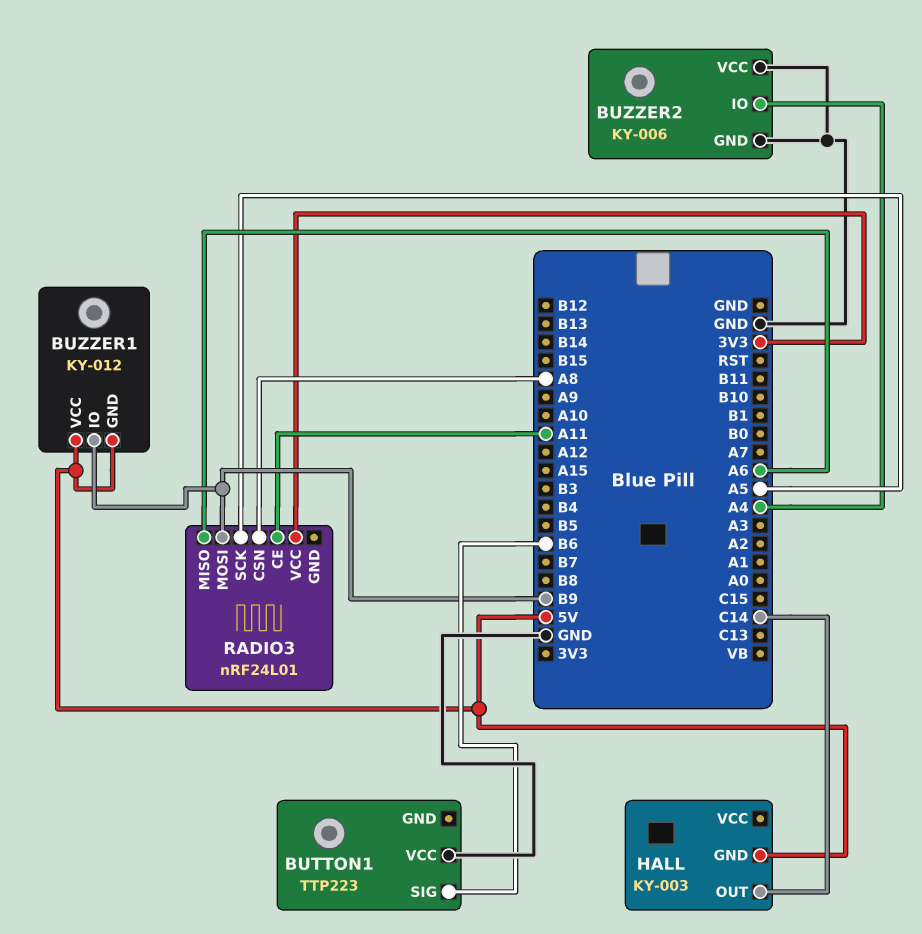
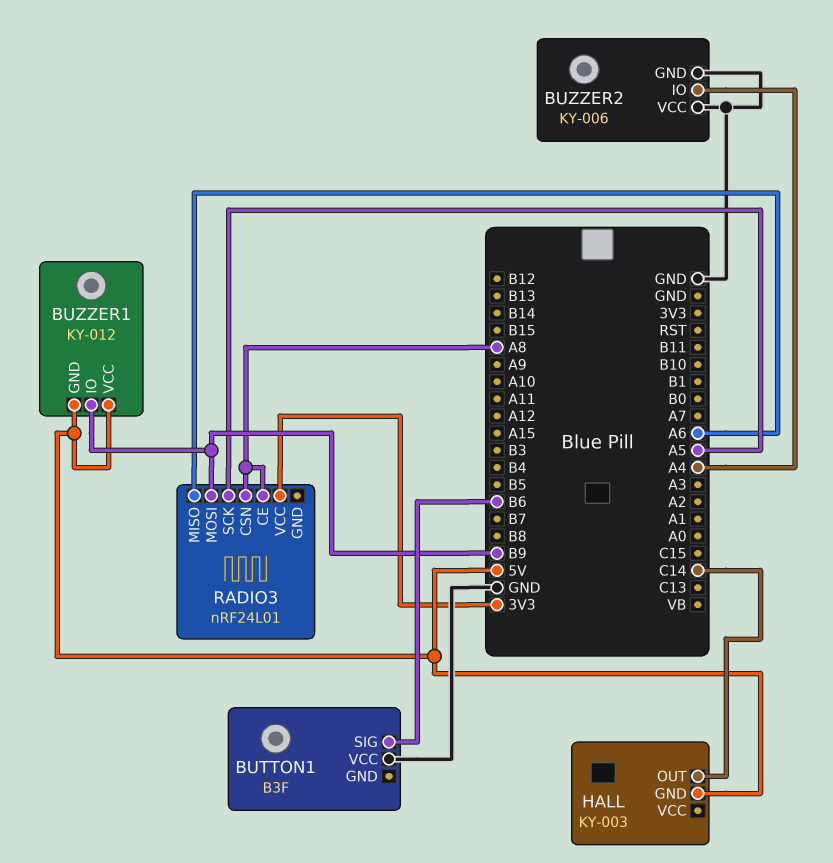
BUTTON1: TTP223 -> B3F
RADIO3 pin CE: A11 -> A8

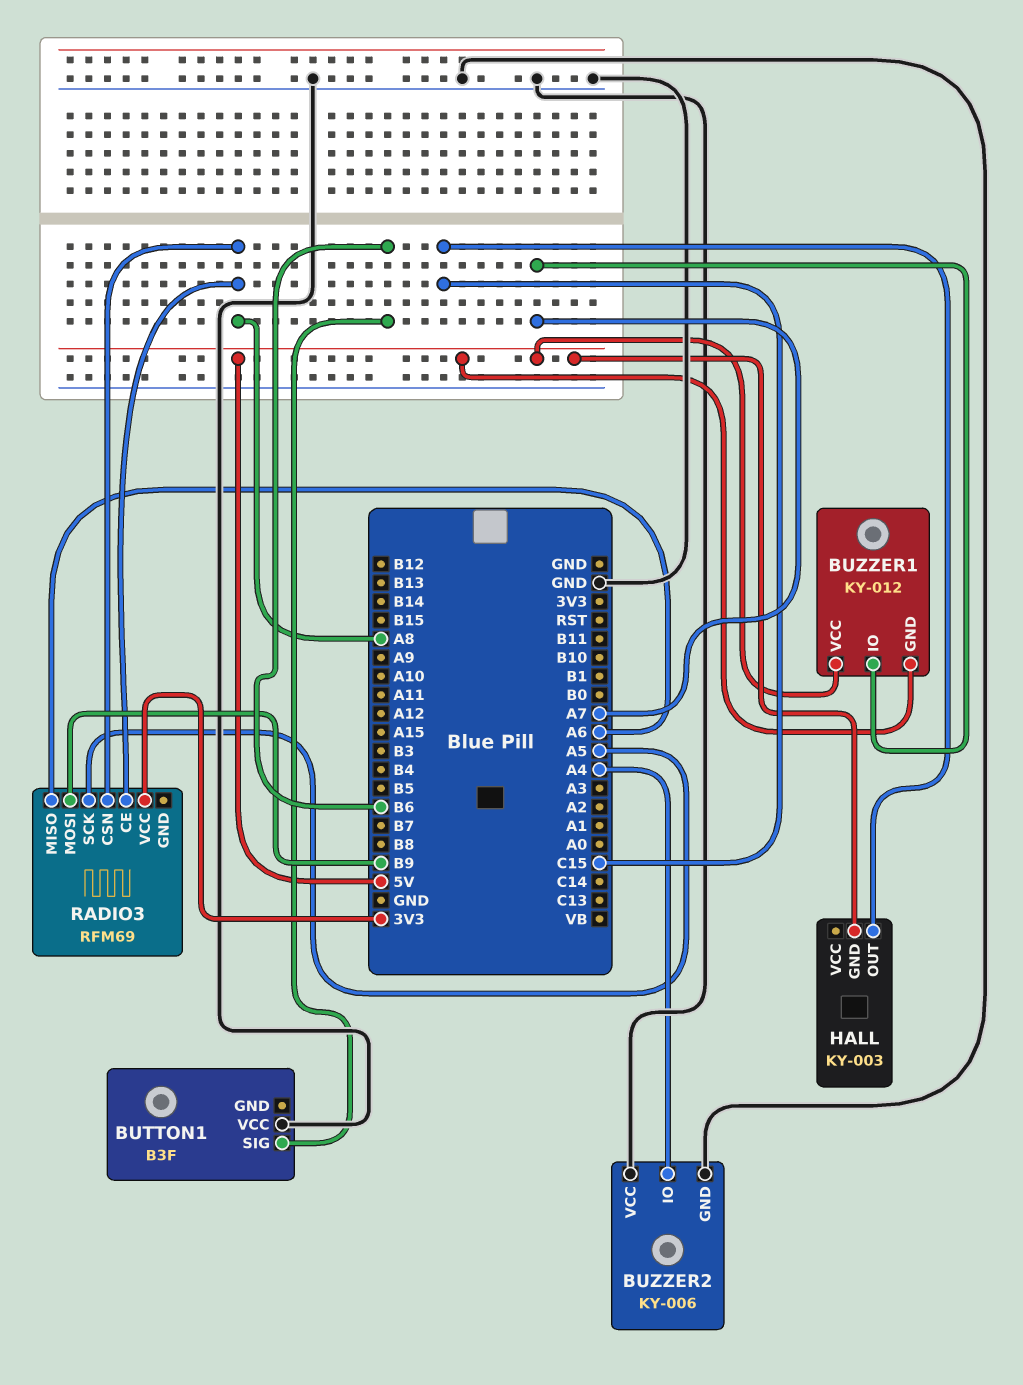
BUZZER1 pin IO: B9 -> A7
HALL pin OUT: C14 -> C15
RADIO3: nRF24L01 -> RFM69

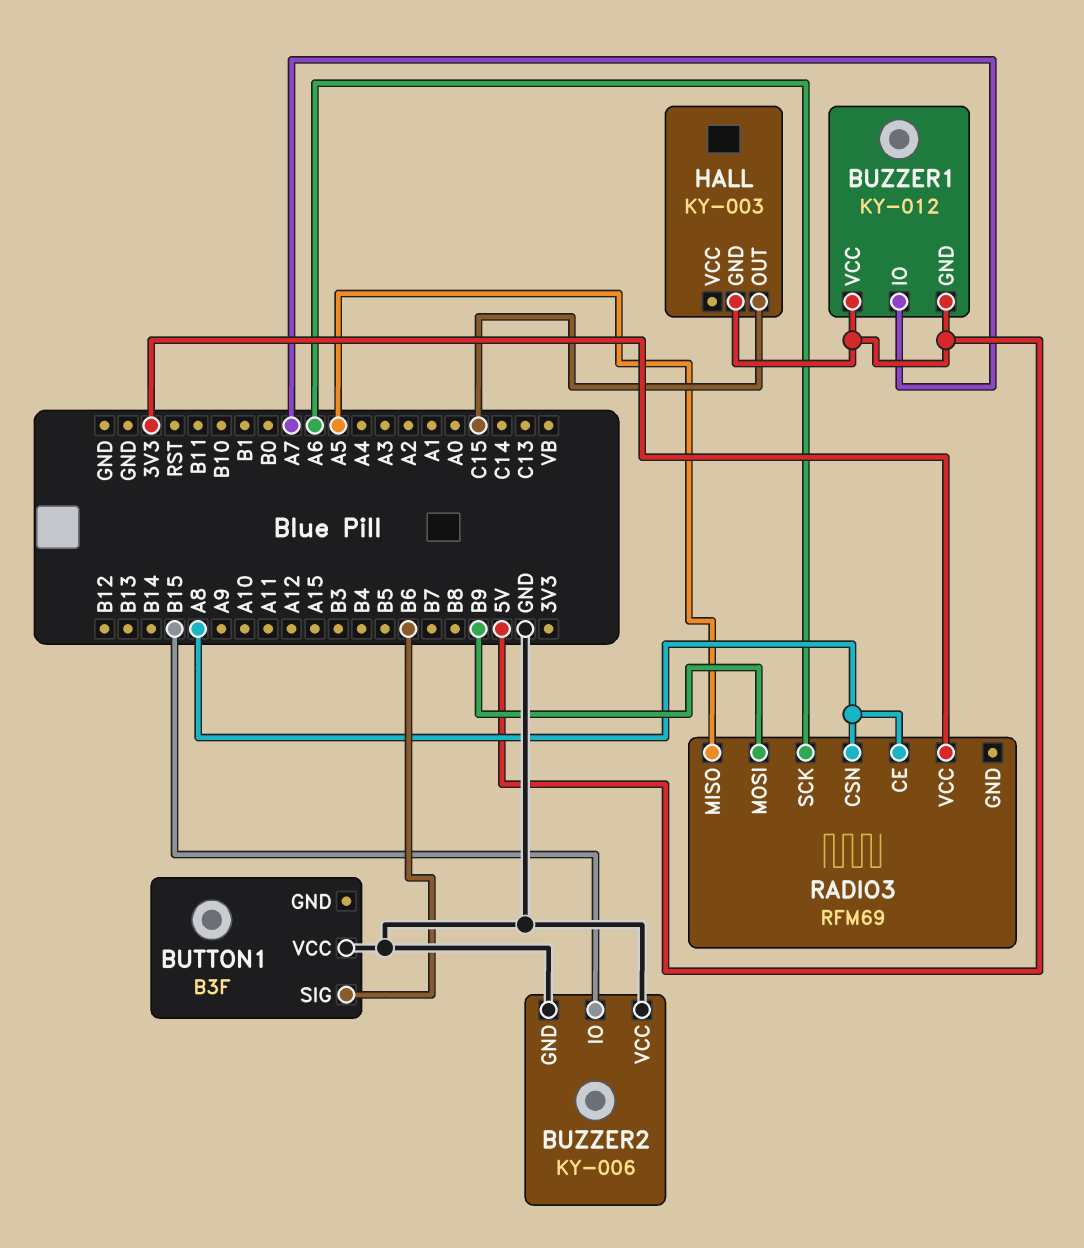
BUZZER2 pin IO: A4 -> B15
RADIO3 pin MISO: A6 -> A5
RADIO3 pin SCK: A5 -> A6

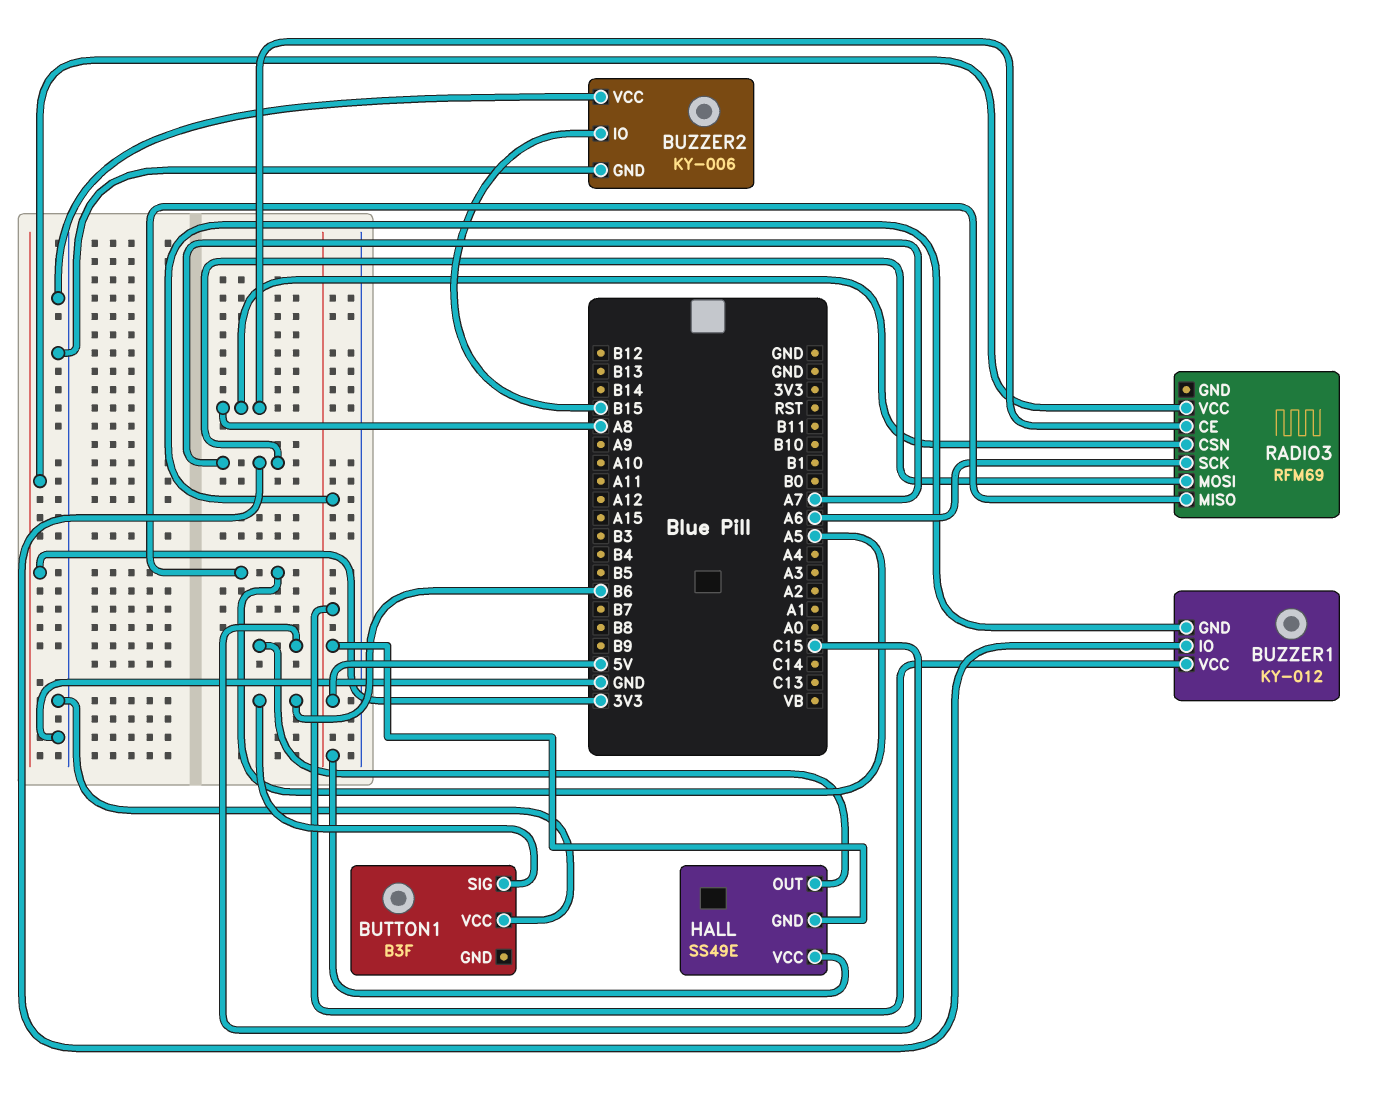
HALL: KY-003 -> SS49E
HALL pin VCC: none -> 5V
RADIO3 pin MOSI: B9 -> A7

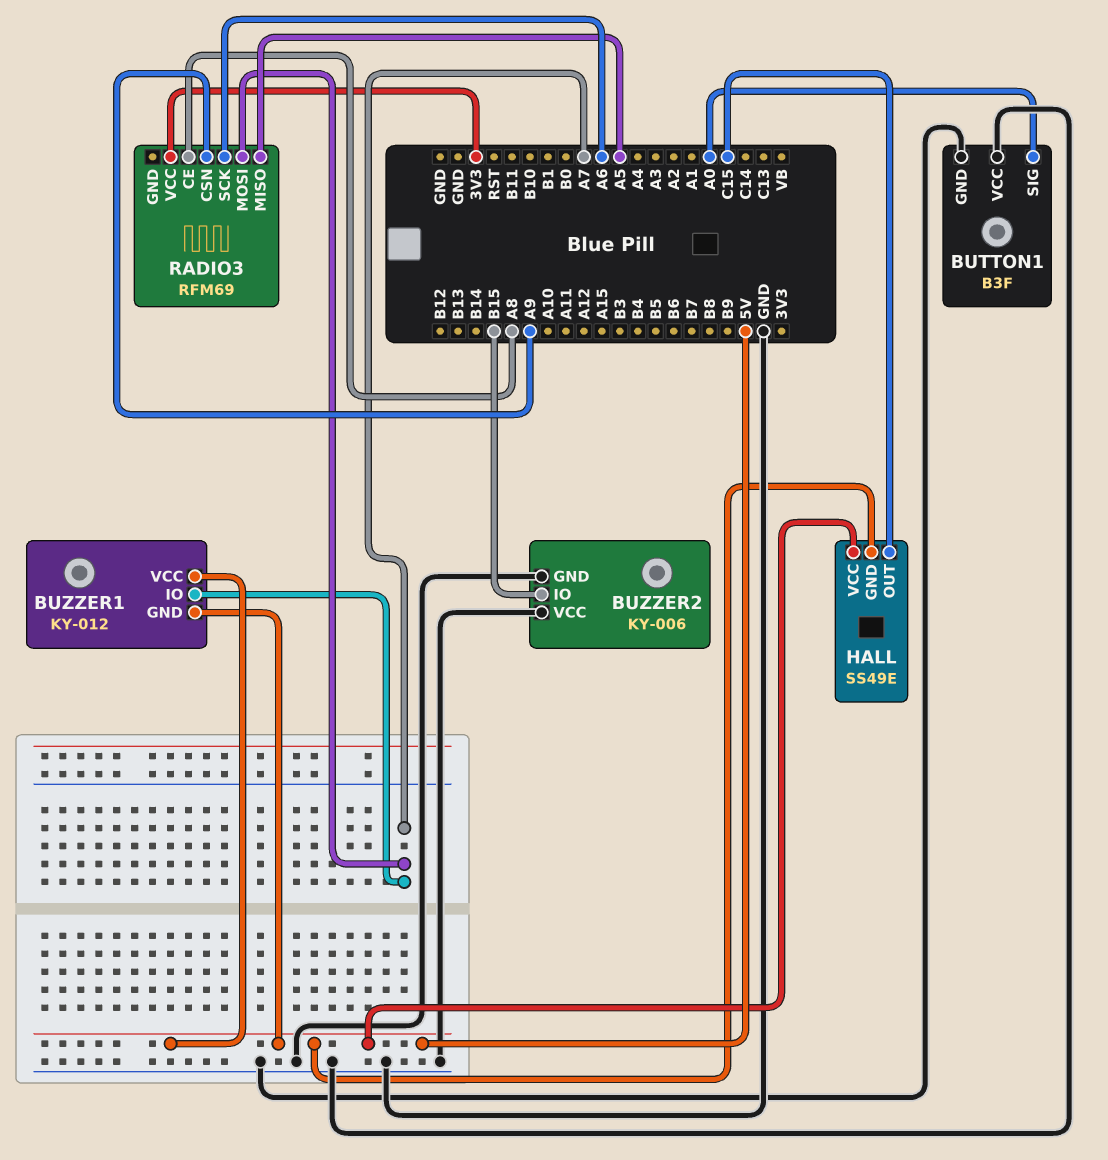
BUTTON1 pin GND: none -> GND
BUTTON1 pin SIG: B6 -> A0
RADIO3 pin CSN: A8 -> A9

